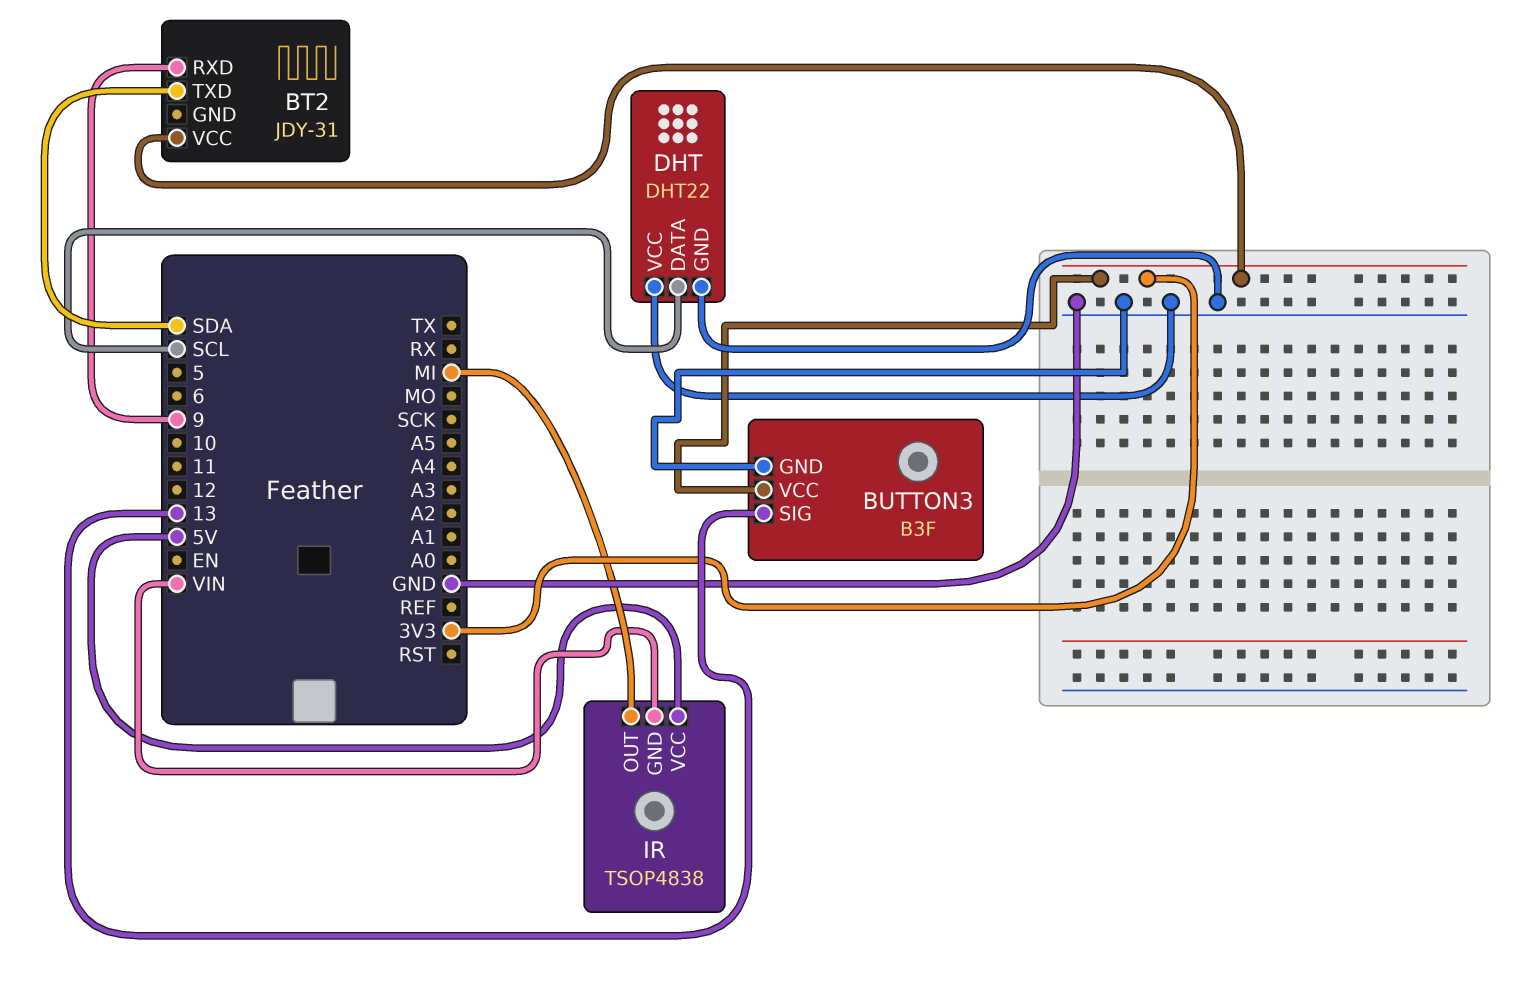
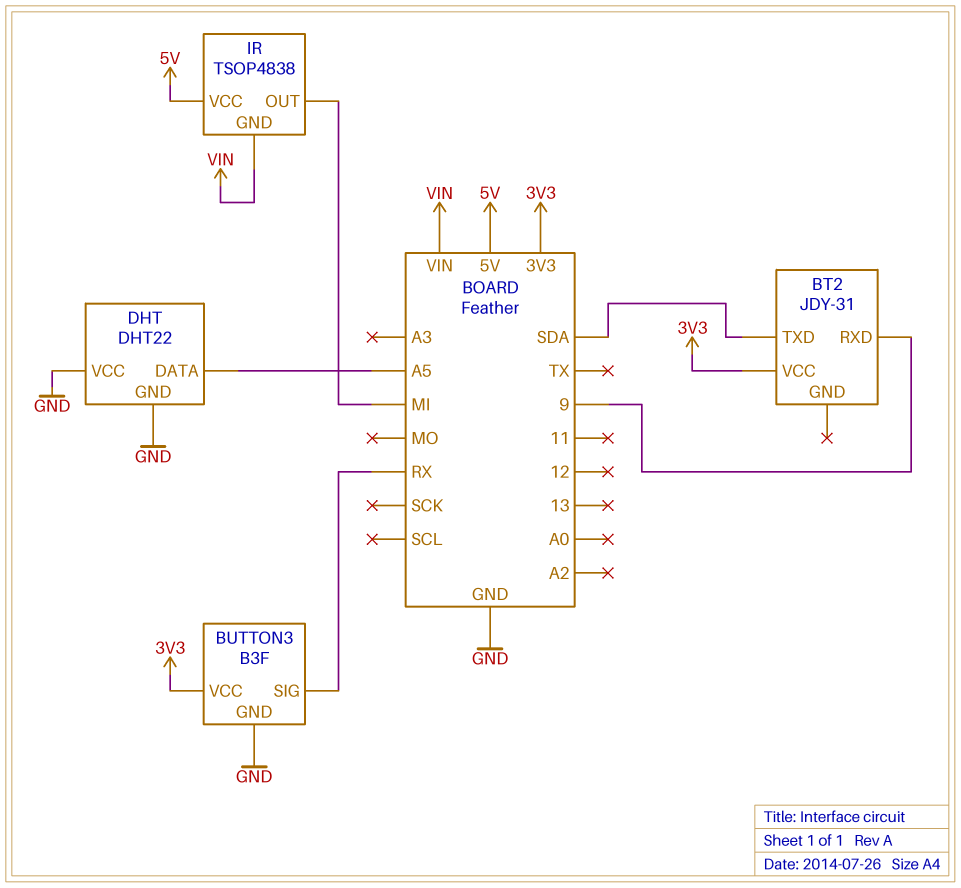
BUTTON3 pin SIG: 13 -> RX
DHT pin DATA: SCL -> A5

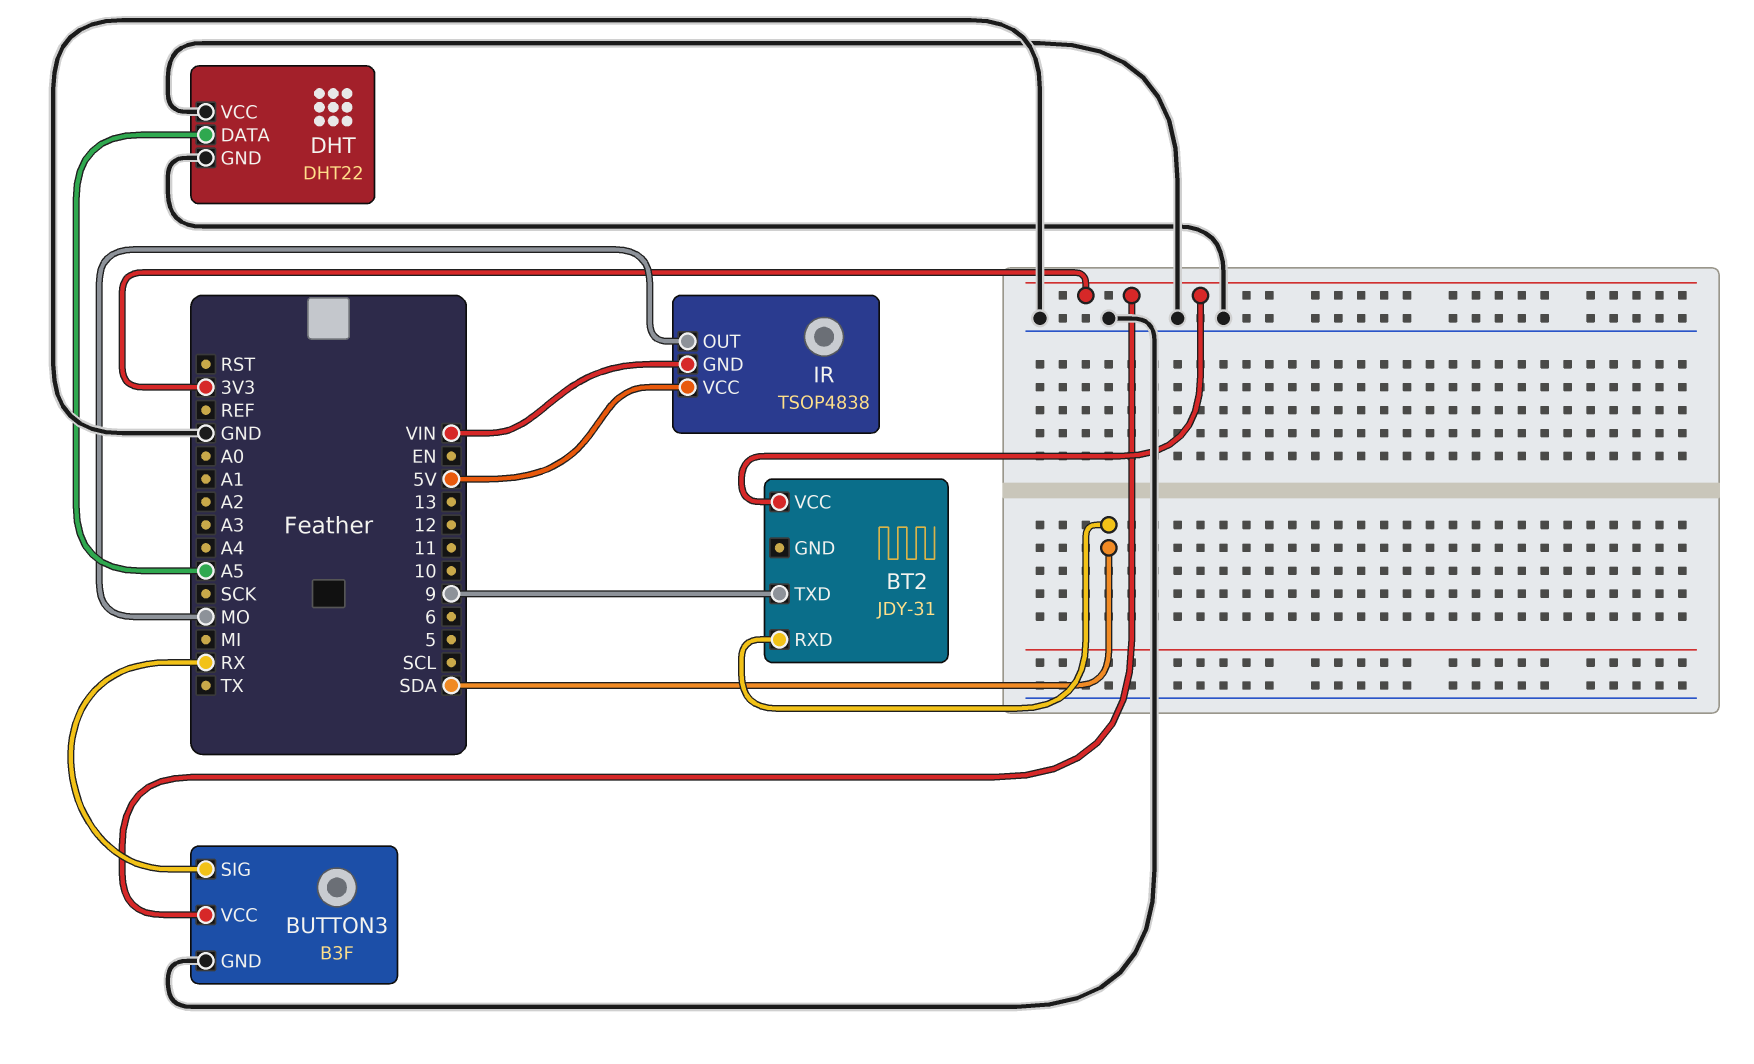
BT2 pin RXD: 9 -> SDA
BT2 pin TXD: SDA -> 9
IR pin OUT: MI -> MO

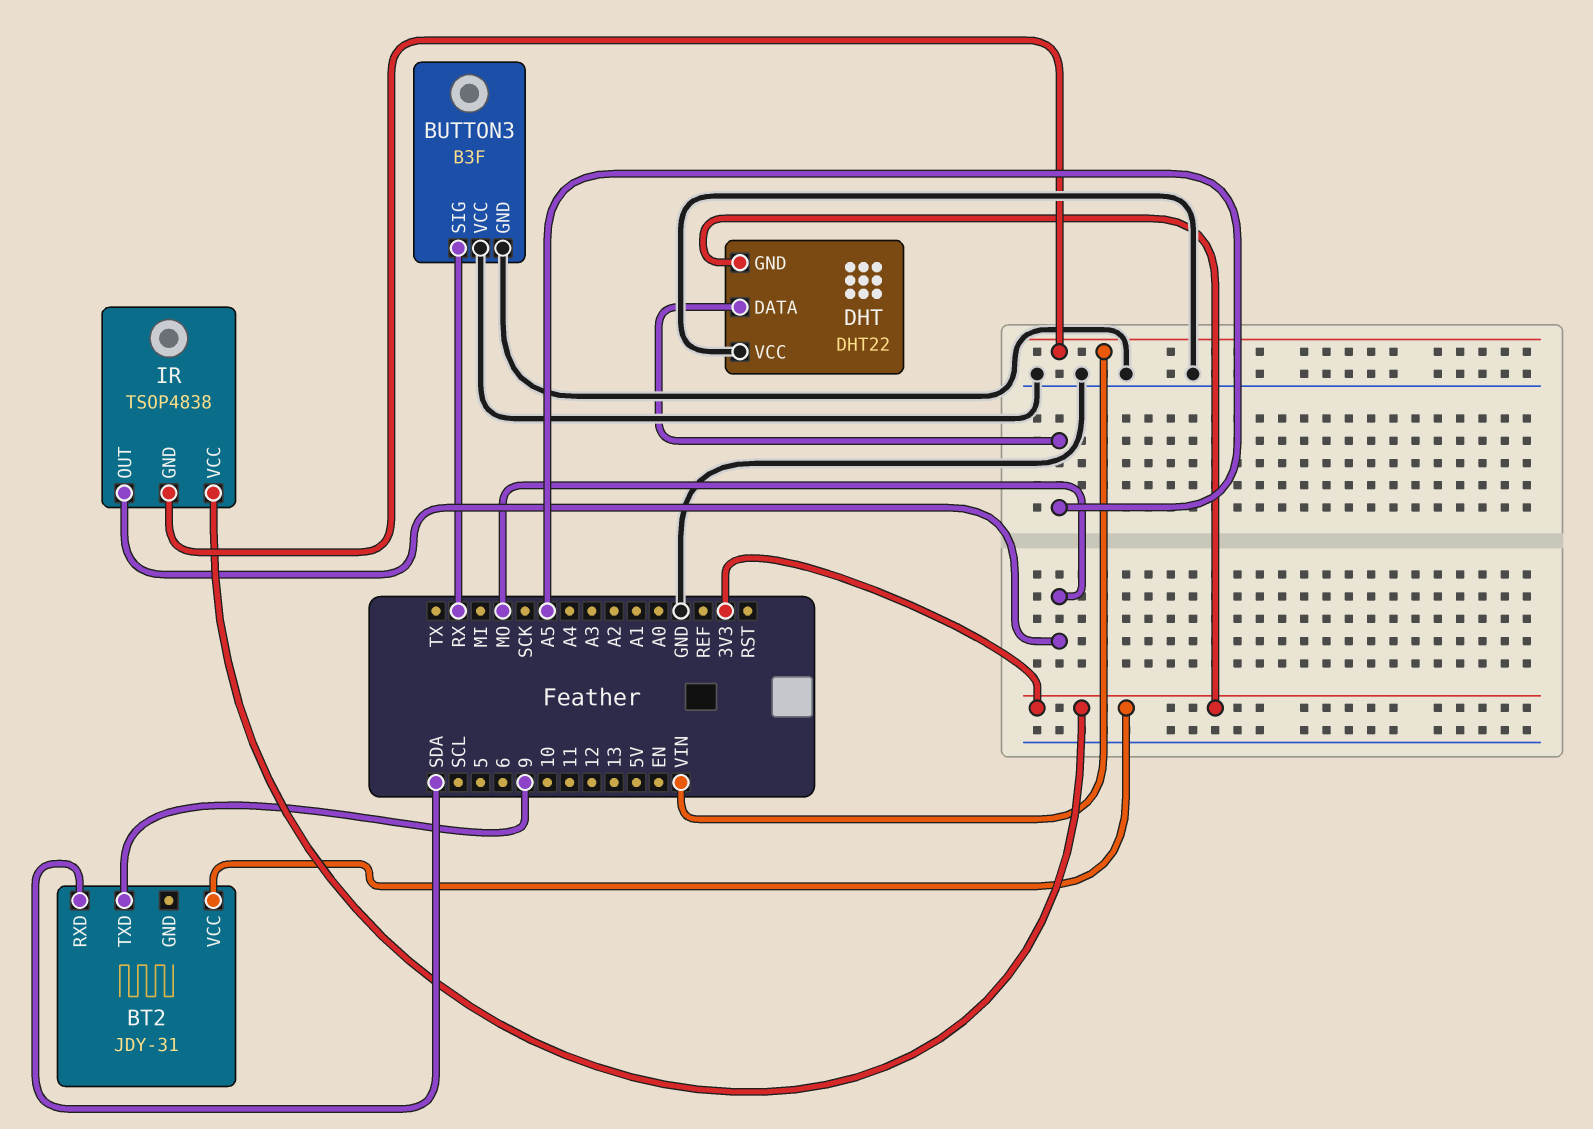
BUTTON3 pin VCC: 3V3 -> GND
DHT pin GND: GND -> 3V3
IR pin VCC: 5V -> 3V3

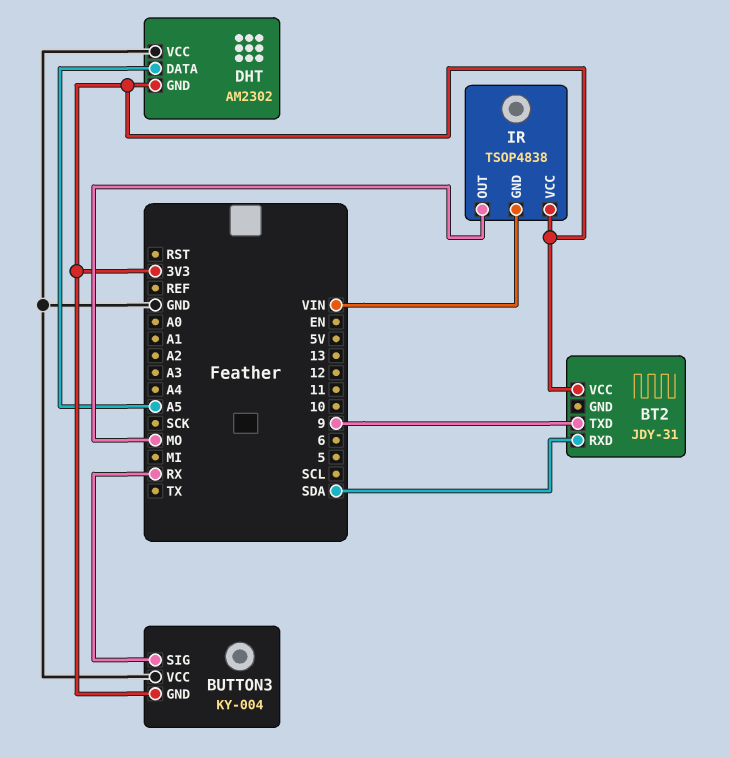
BUTTON3: B3F -> KY-004
BUTTON3 pin GND: GND -> 3V3
DHT: DHT22 -> AM2302

